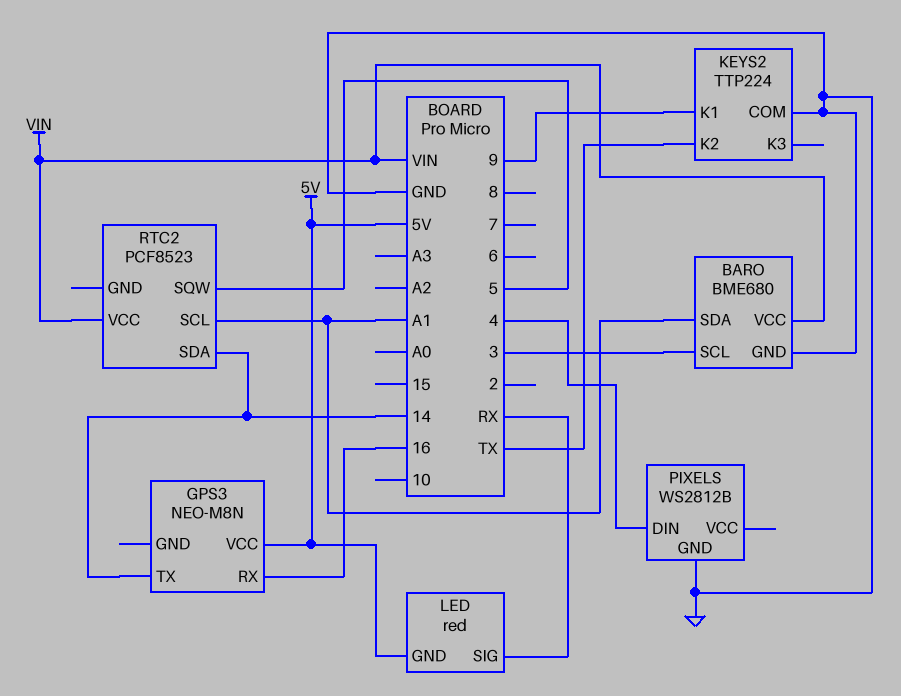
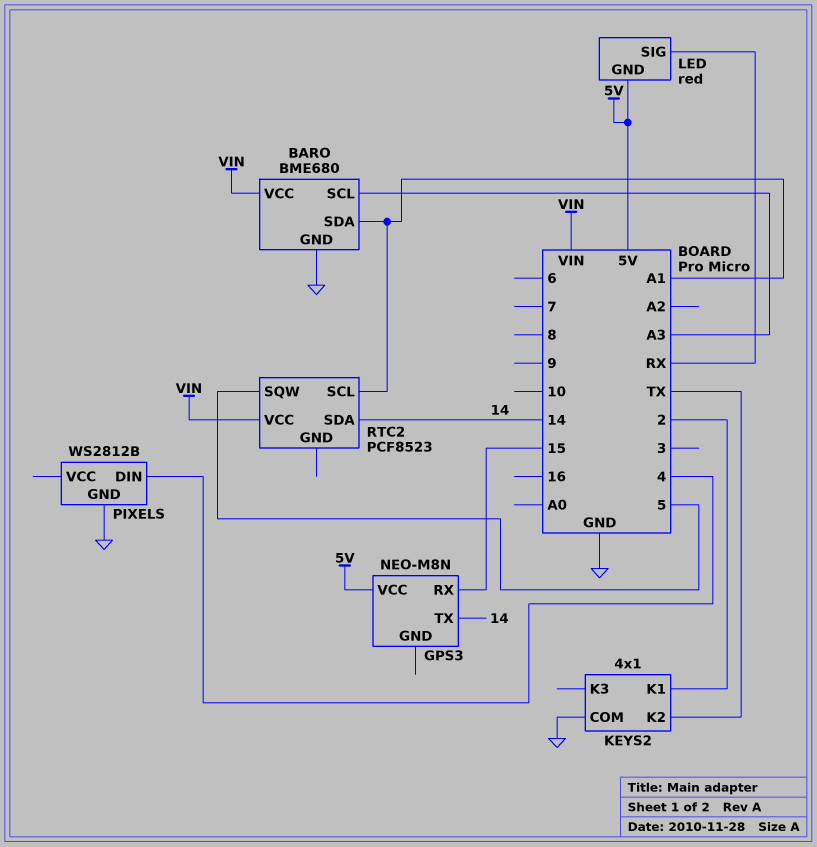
BARO pin SCL: 3 -> A3
GPS3 pin RX: 16 -> 15
KEYS2: TTP224 -> 4x1
KEYS2 pin K1: 9 -> 2

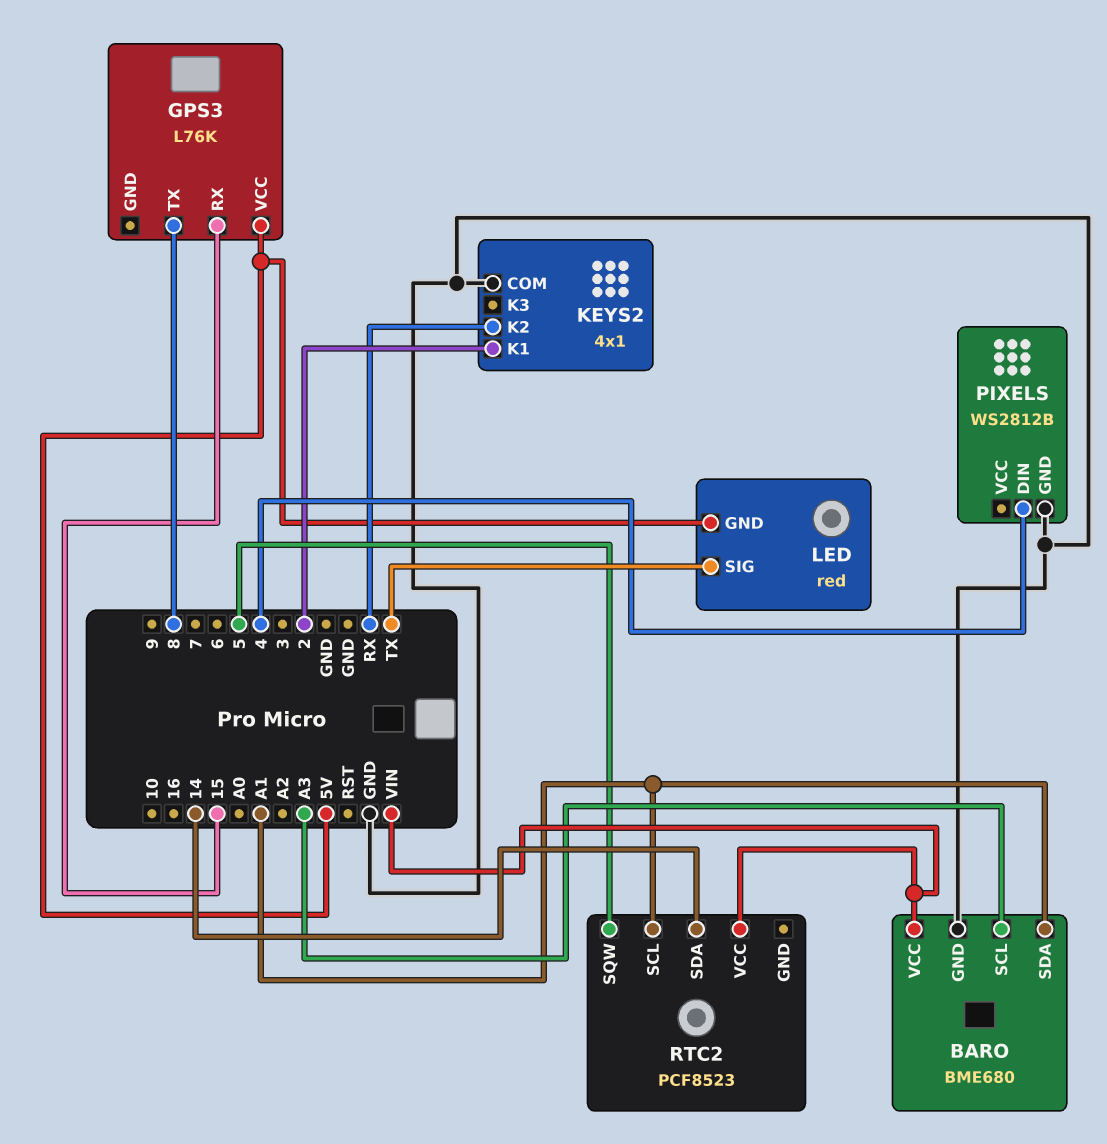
GPS3: NEO-M8N -> L76K
GPS3 pin TX: 14 -> 8
KEYS2 pin K2: TX -> RX
LED pin SIG: RX -> TX

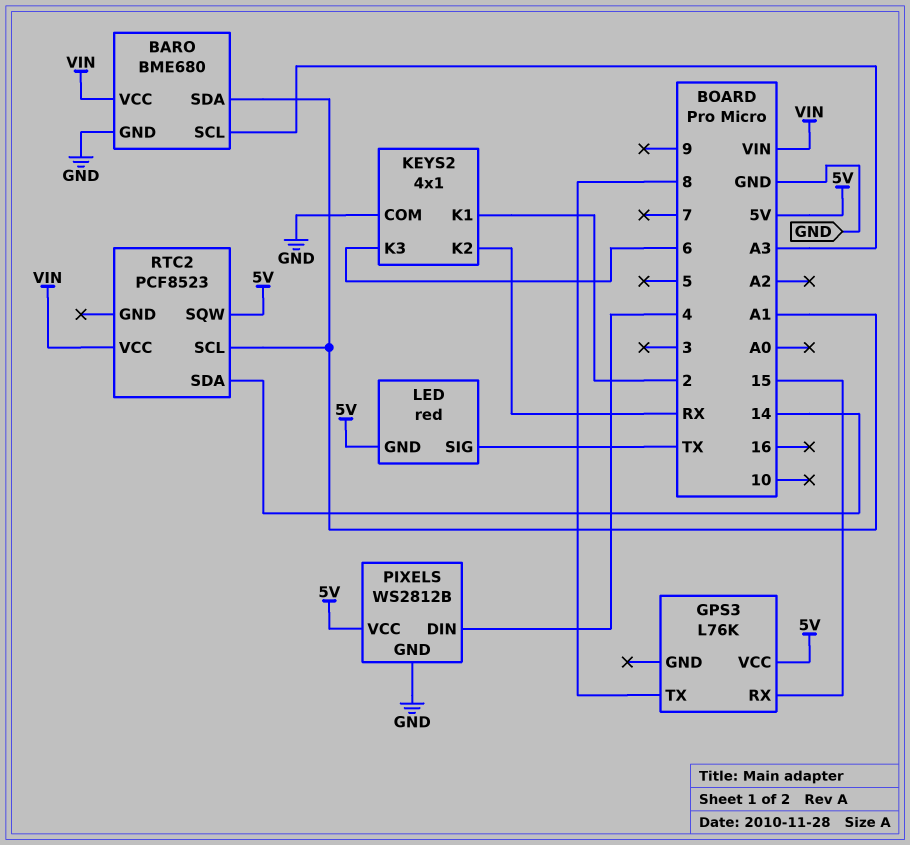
KEYS2 pin K3: none -> 6
PIXELS pin VCC: none -> 5V
RTC2 pin SQW: 5 -> 5V

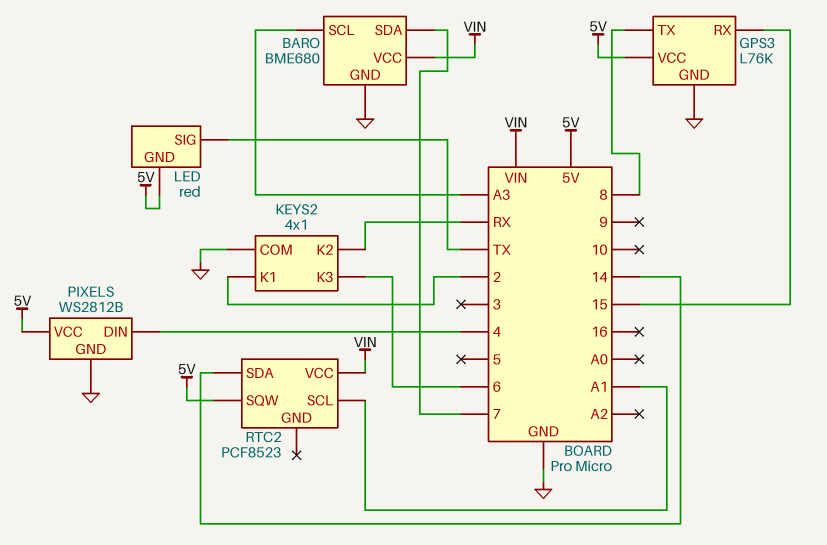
BARO pin SDA: A1 -> 7
GPS3 pin GND: none -> GND

